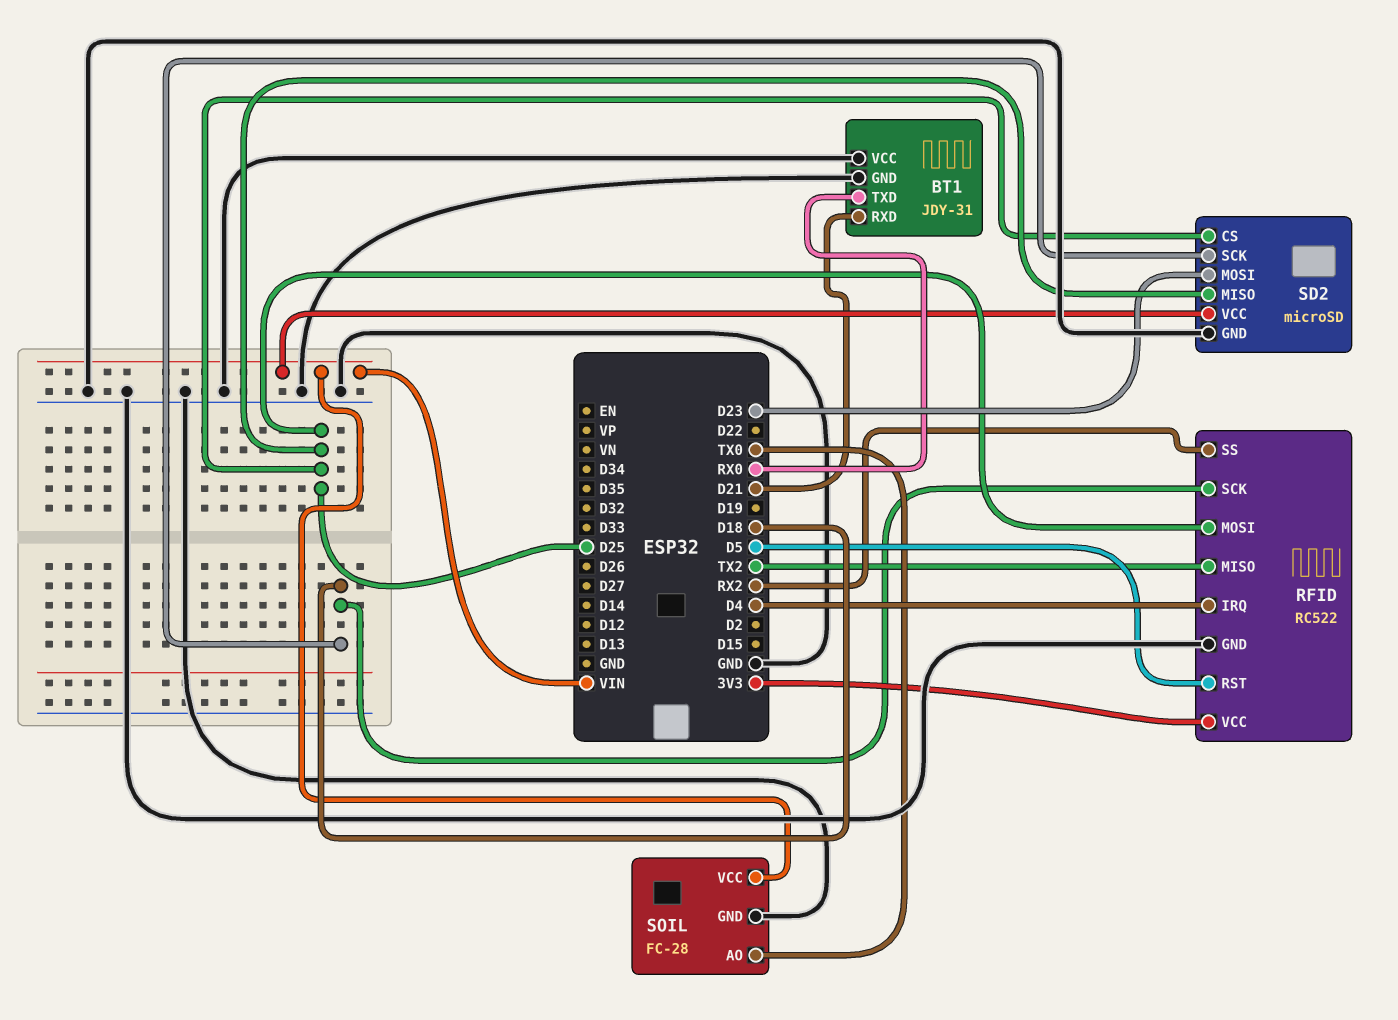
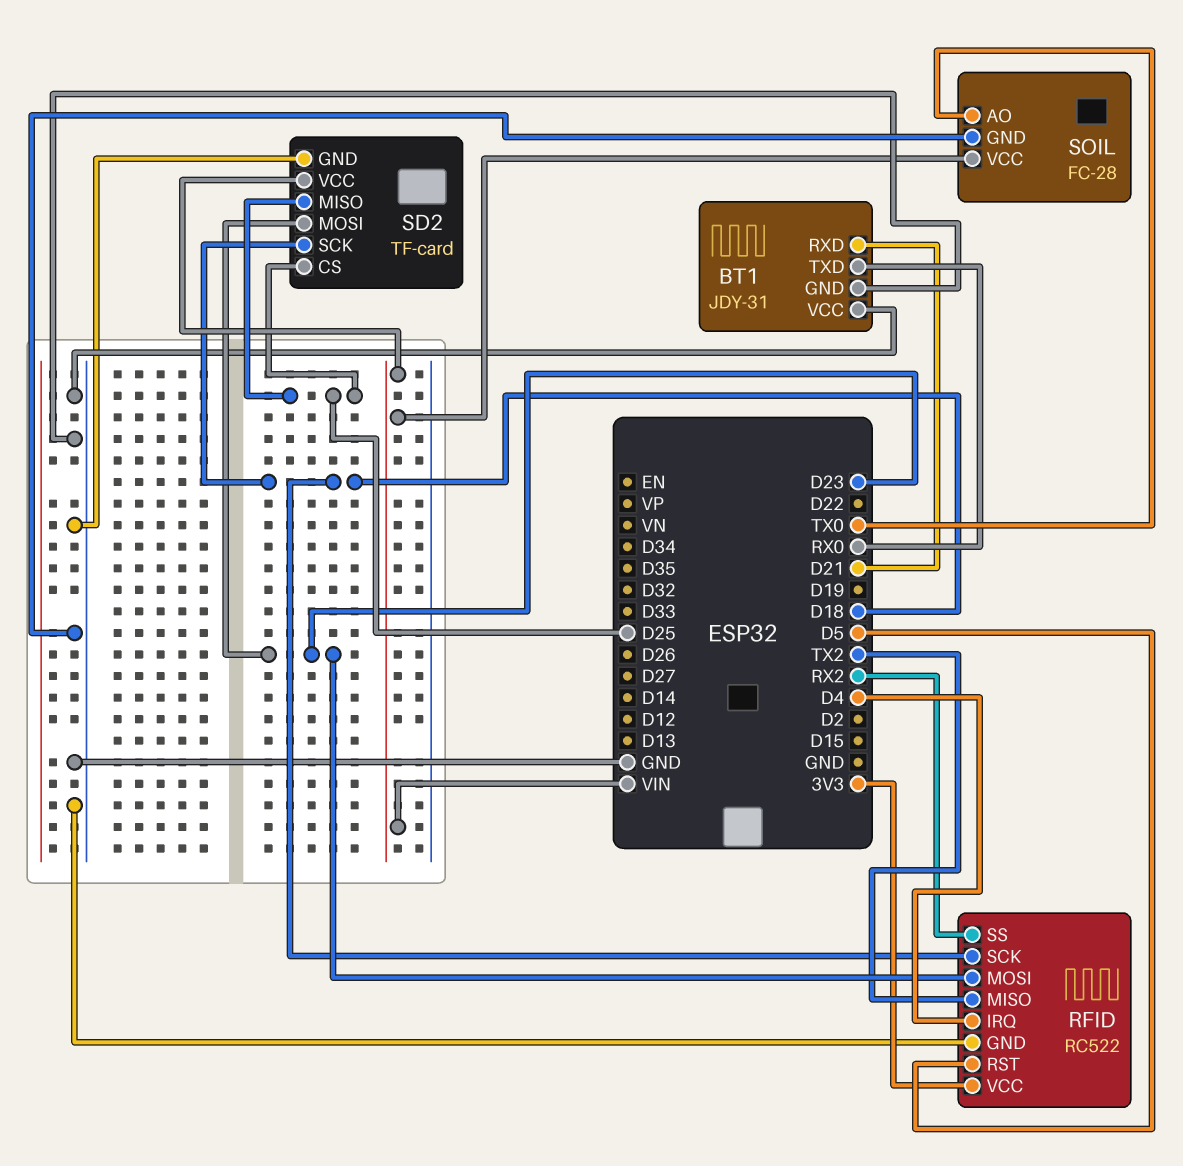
RFID pin MOSI: D25 -> D23
SD2: microSD -> TF-card

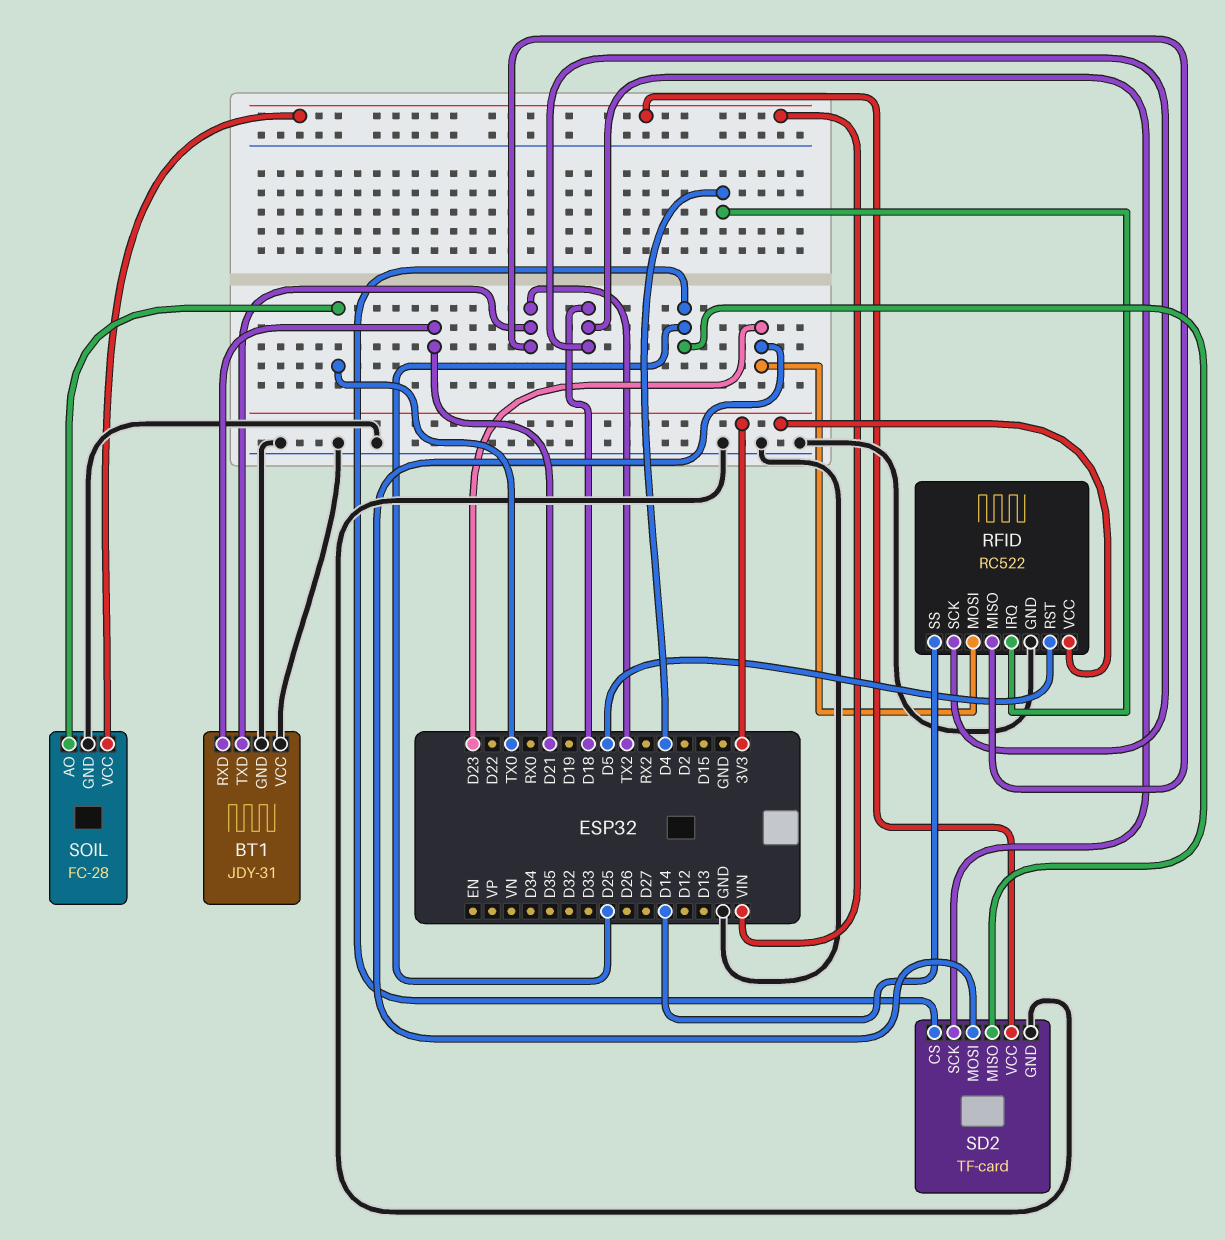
BT1 pin TXD: RX0 -> TX2
RFID pin SS: RX2 -> D14

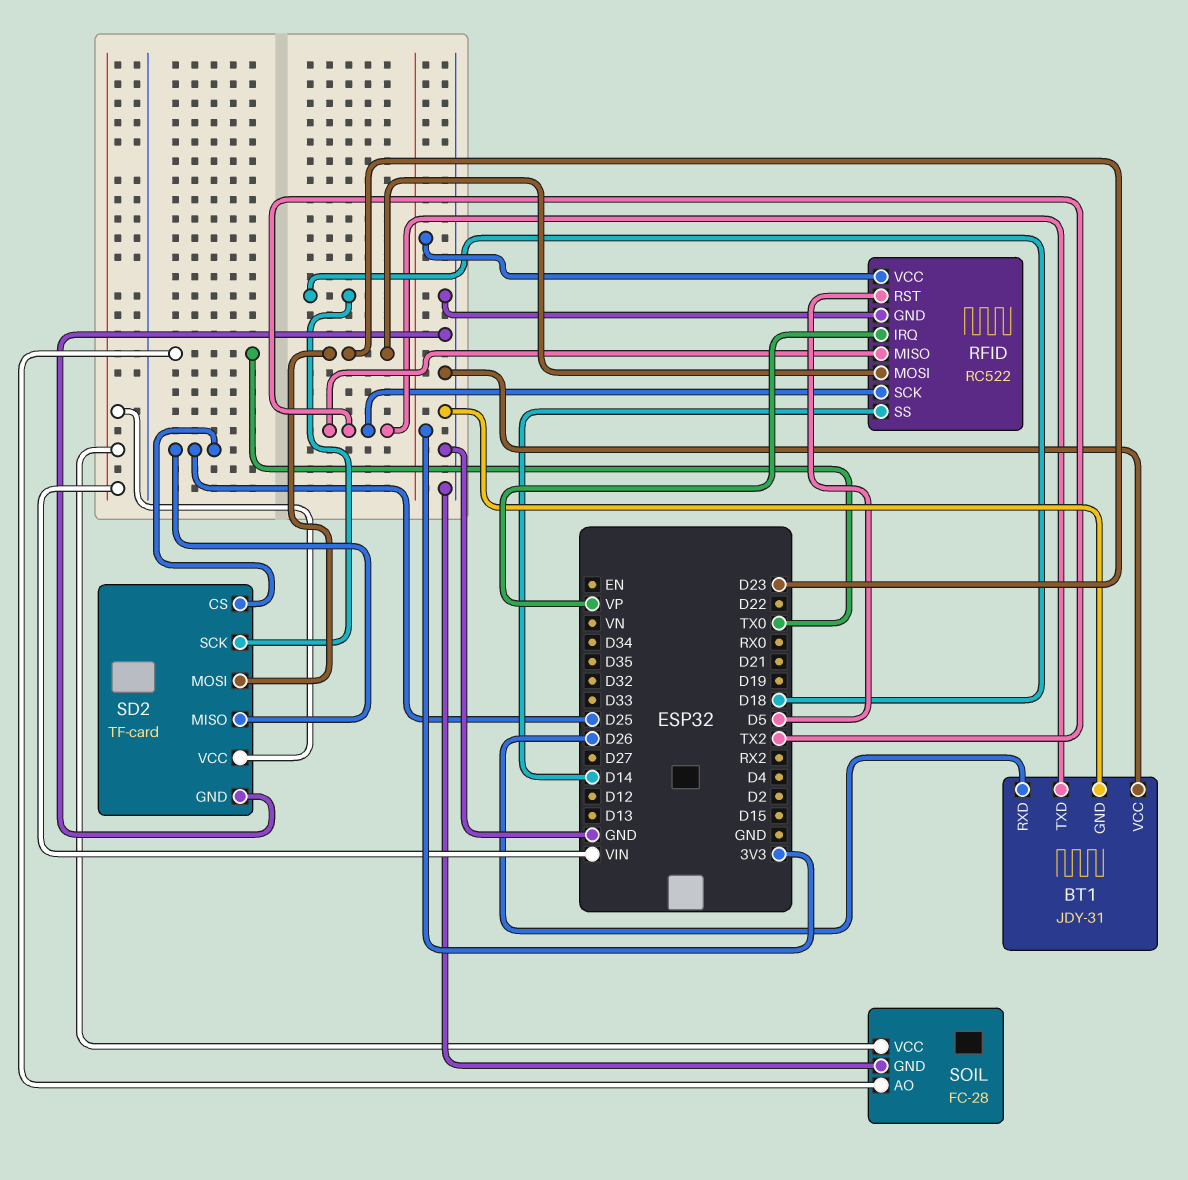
BT1 pin RXD: D21 -> D26
RFID pin IRQ: D4 -> VP
RFID pin SCK: D18 -> TX2

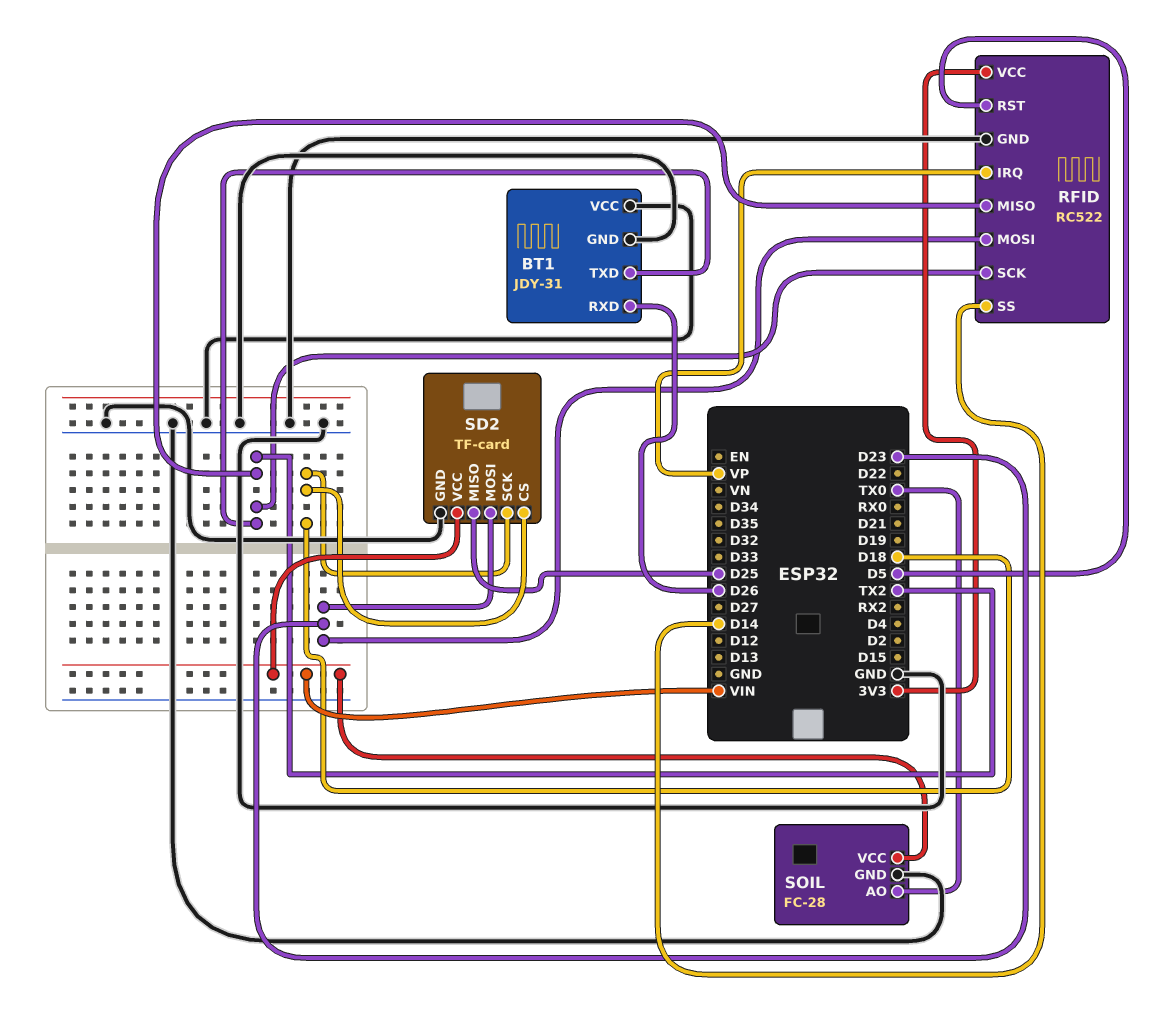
SD2 pin CS: D25 -> D18

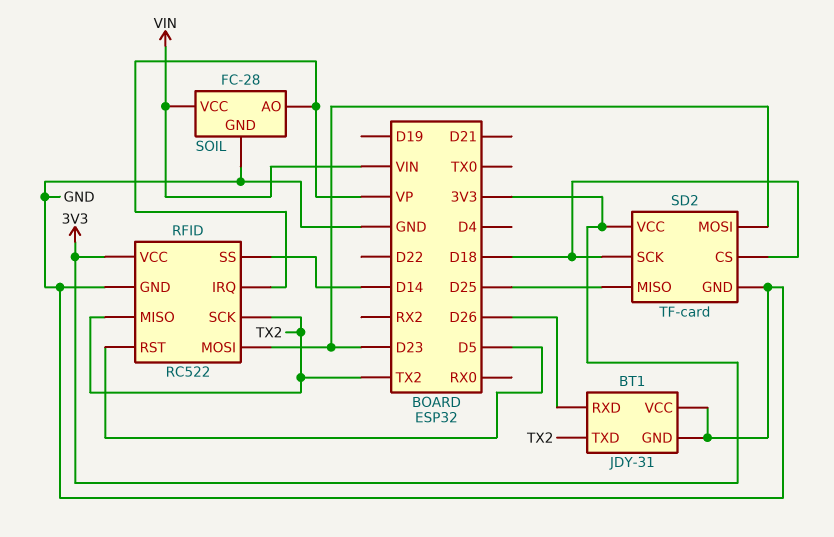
SD2 pin VCC: VIN -> 3V3
SOIL pin AO: TX0 -> VP

